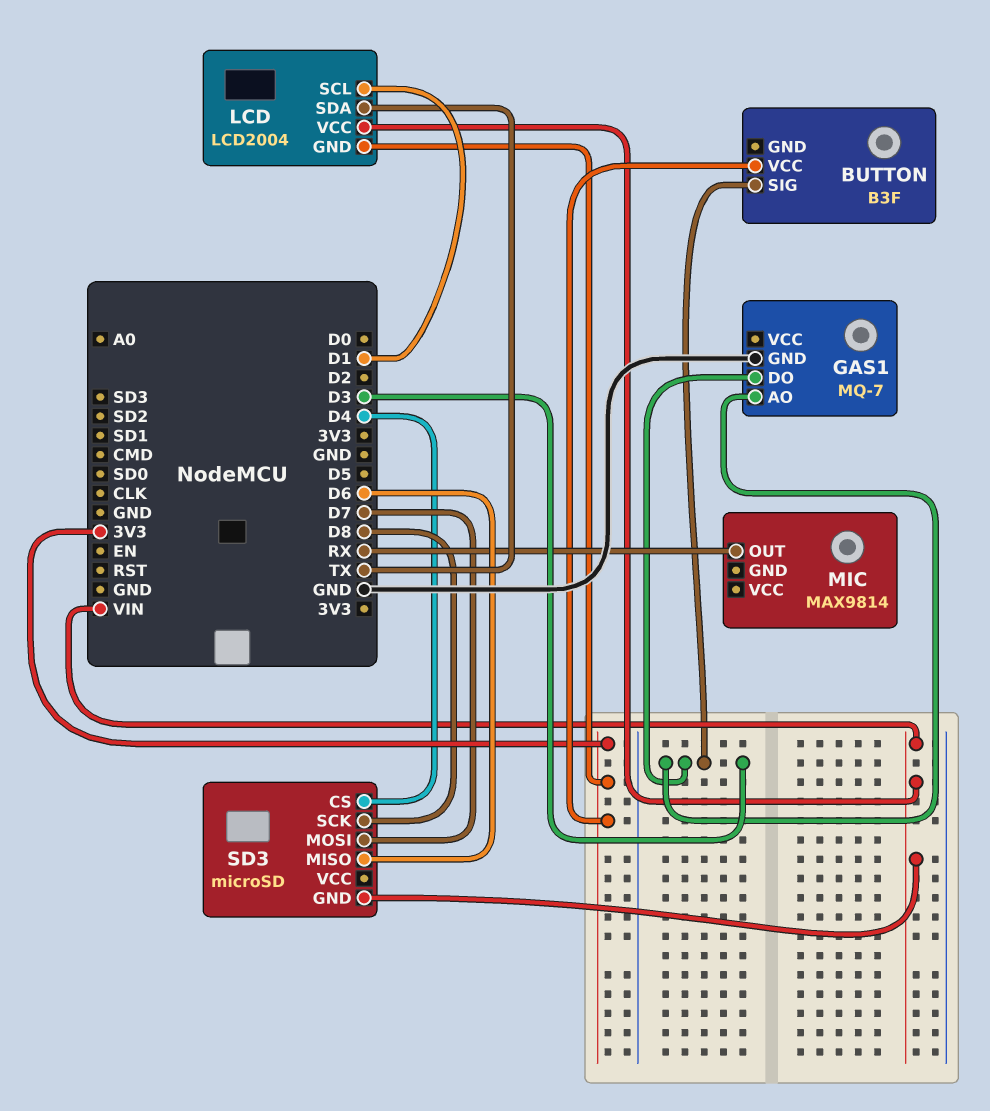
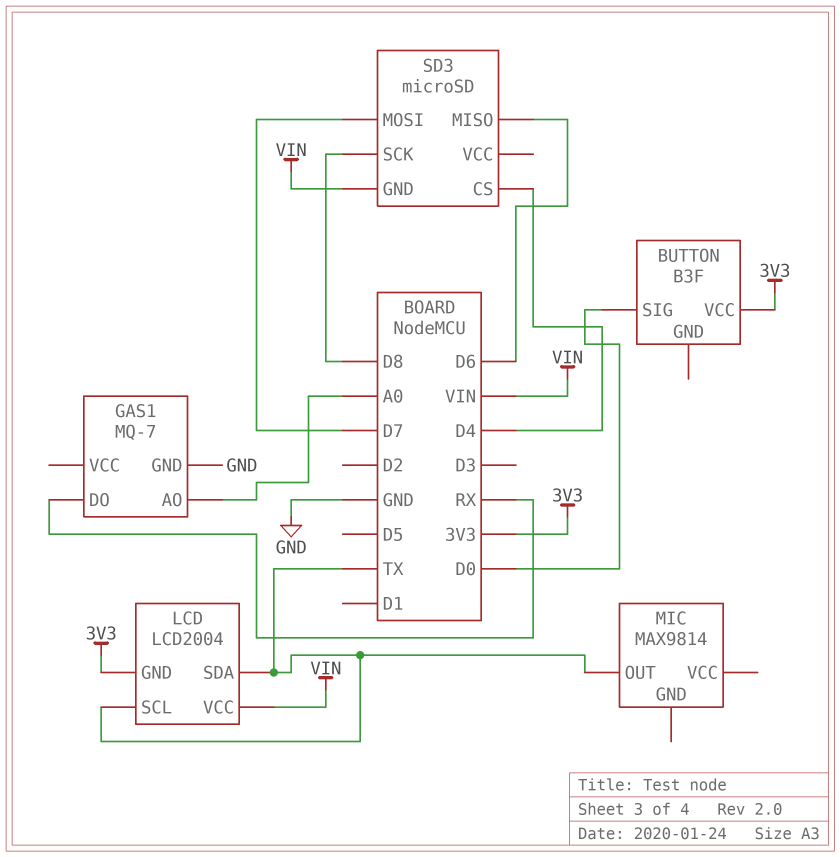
BUTTON pin SIG: D3 -> D0
GAS1 pin AO: D3 -> A0
GAS1 pin DO: D3 -> RX
LCD pin SCL: D1 -> TX
MIC pin OUT: RX -> TX

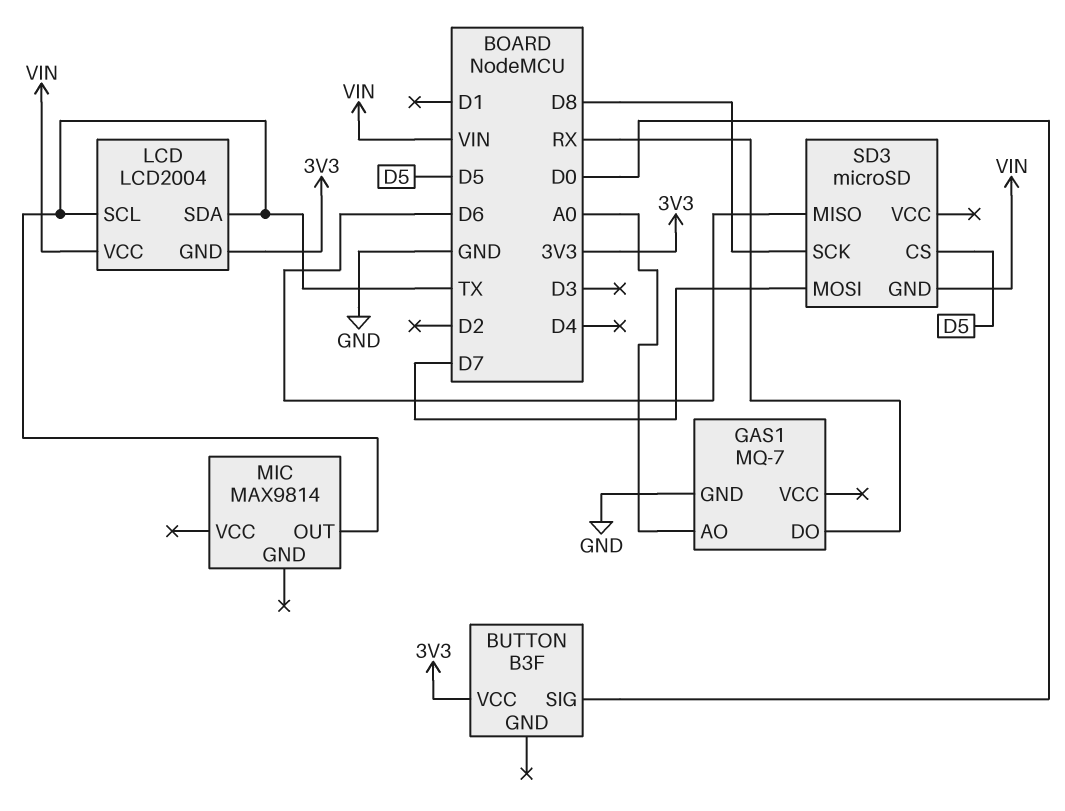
SD3 pin CS: D4 -> D5

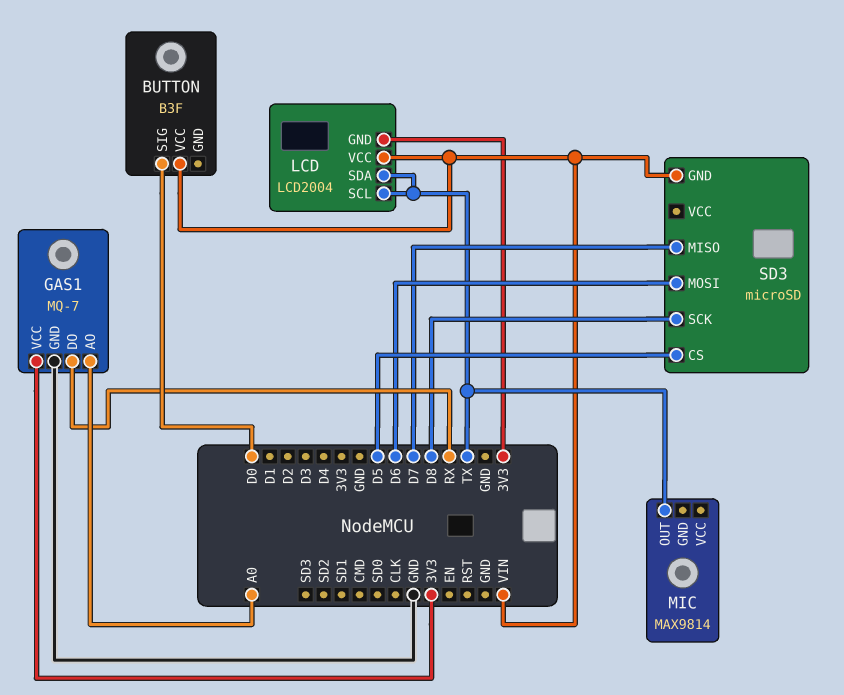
BUTTON pin VCC: 3V3 -> VIN
GAS1 pin VCC: none -> 3V3
SD3 pin MISO: D6 -> D7
SD3 pin MOSI: D7 -> D6

